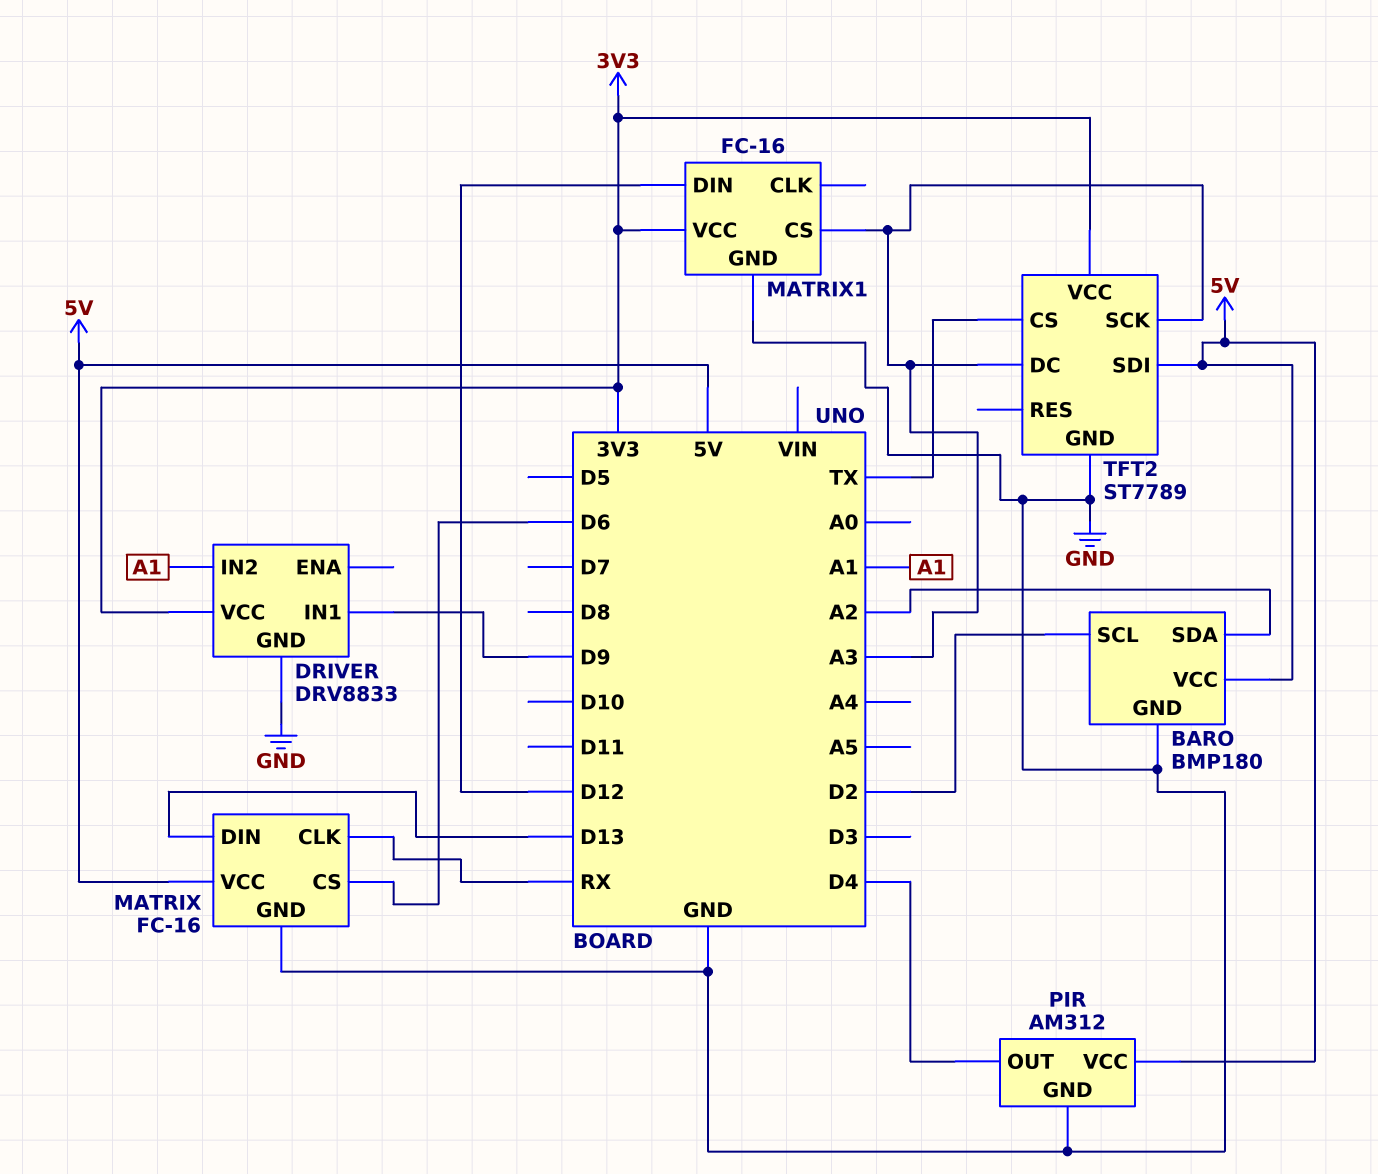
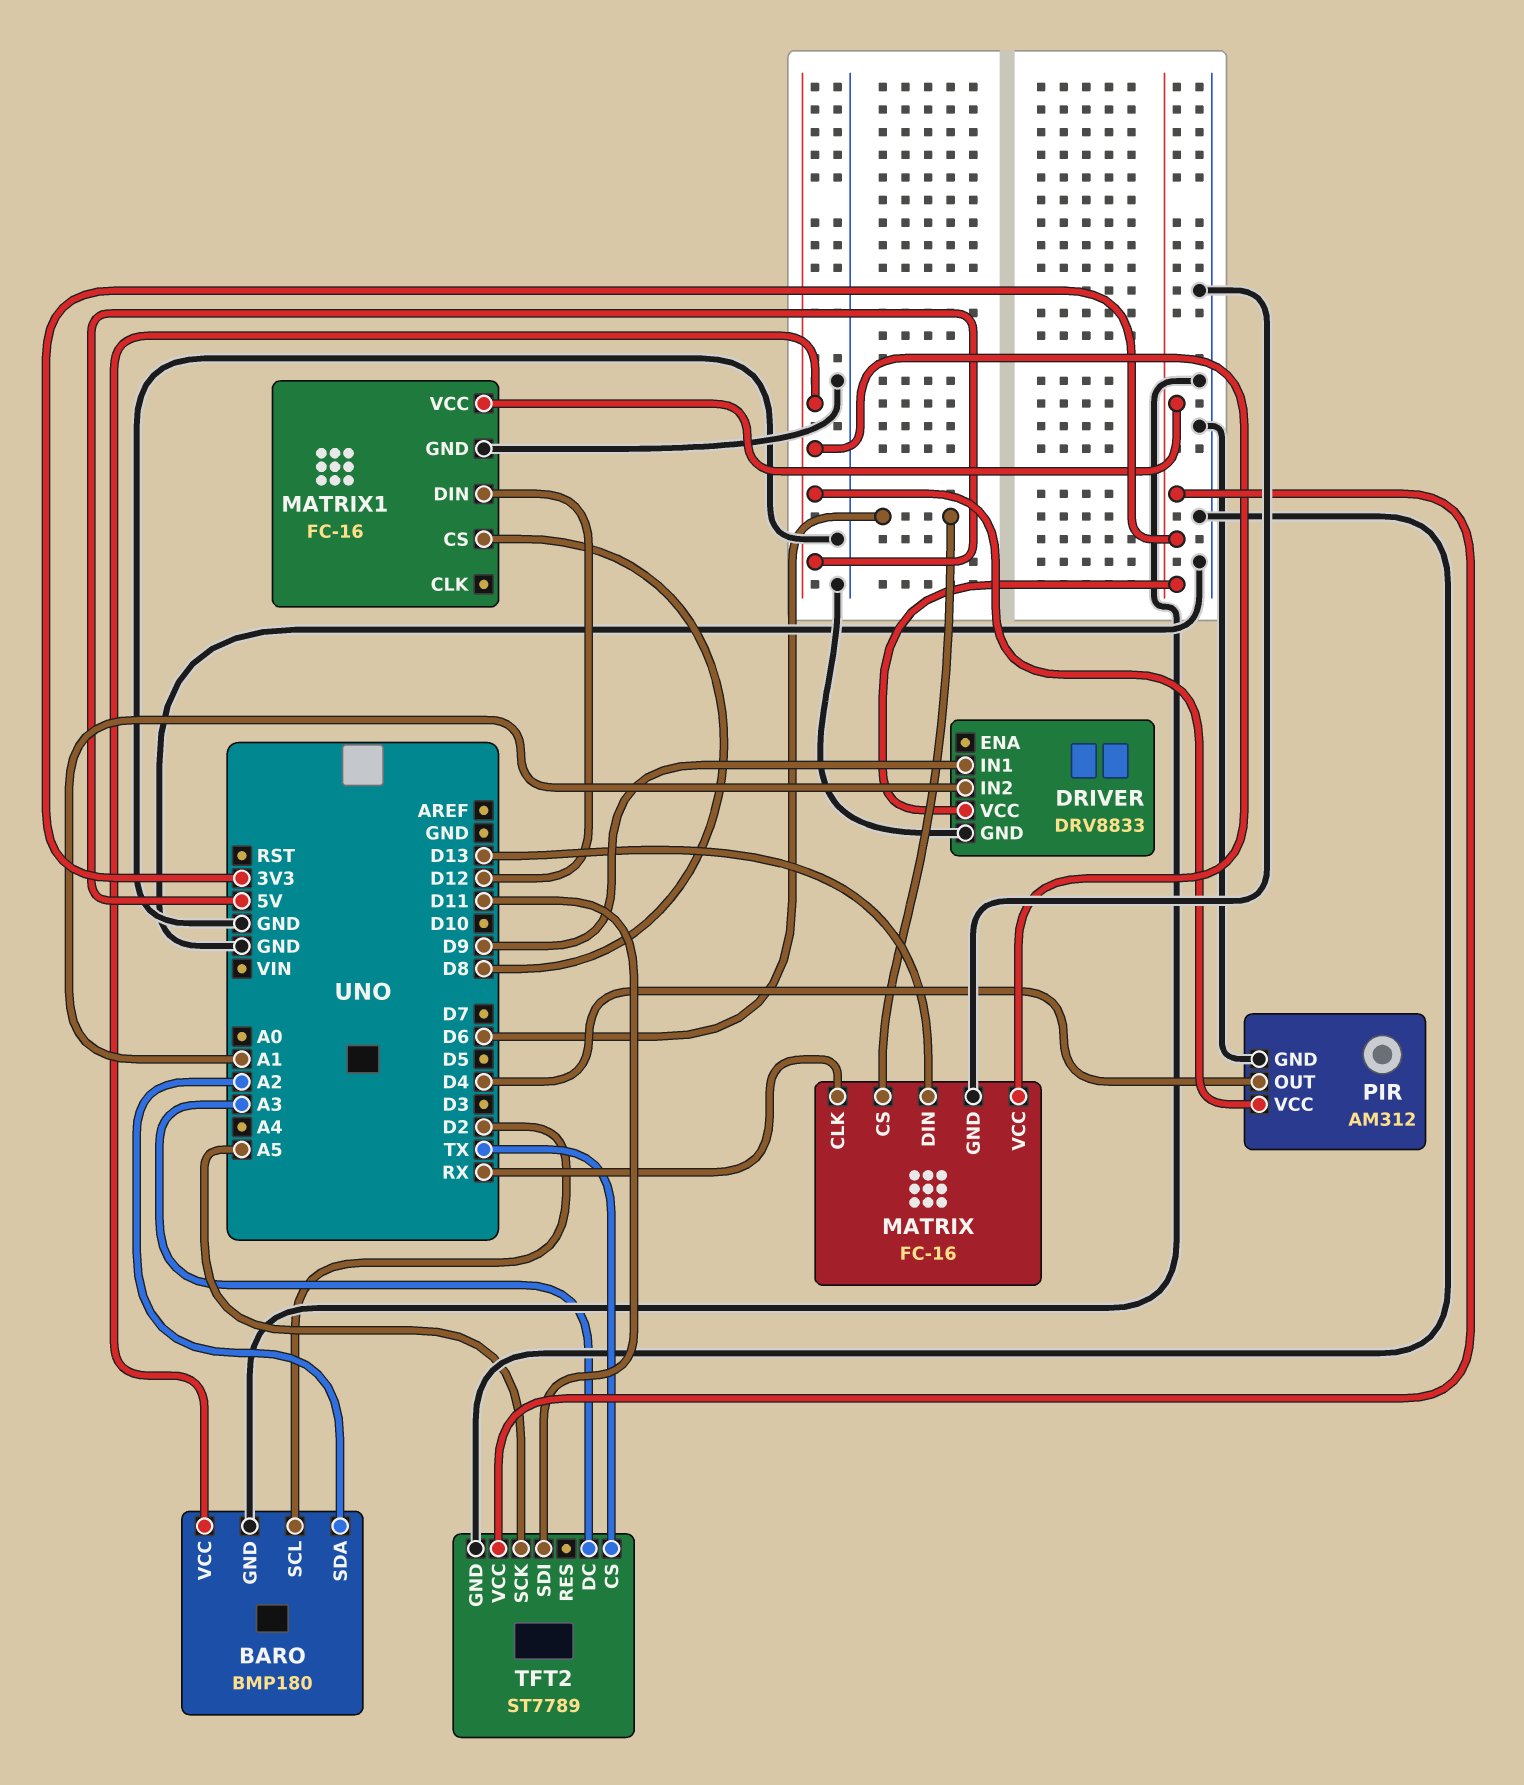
MATRIX1 pin CS: A3 -> D8
TFT2 pin SCK: A3 -> A5
TFT2 pin SDI: 5V -> D11

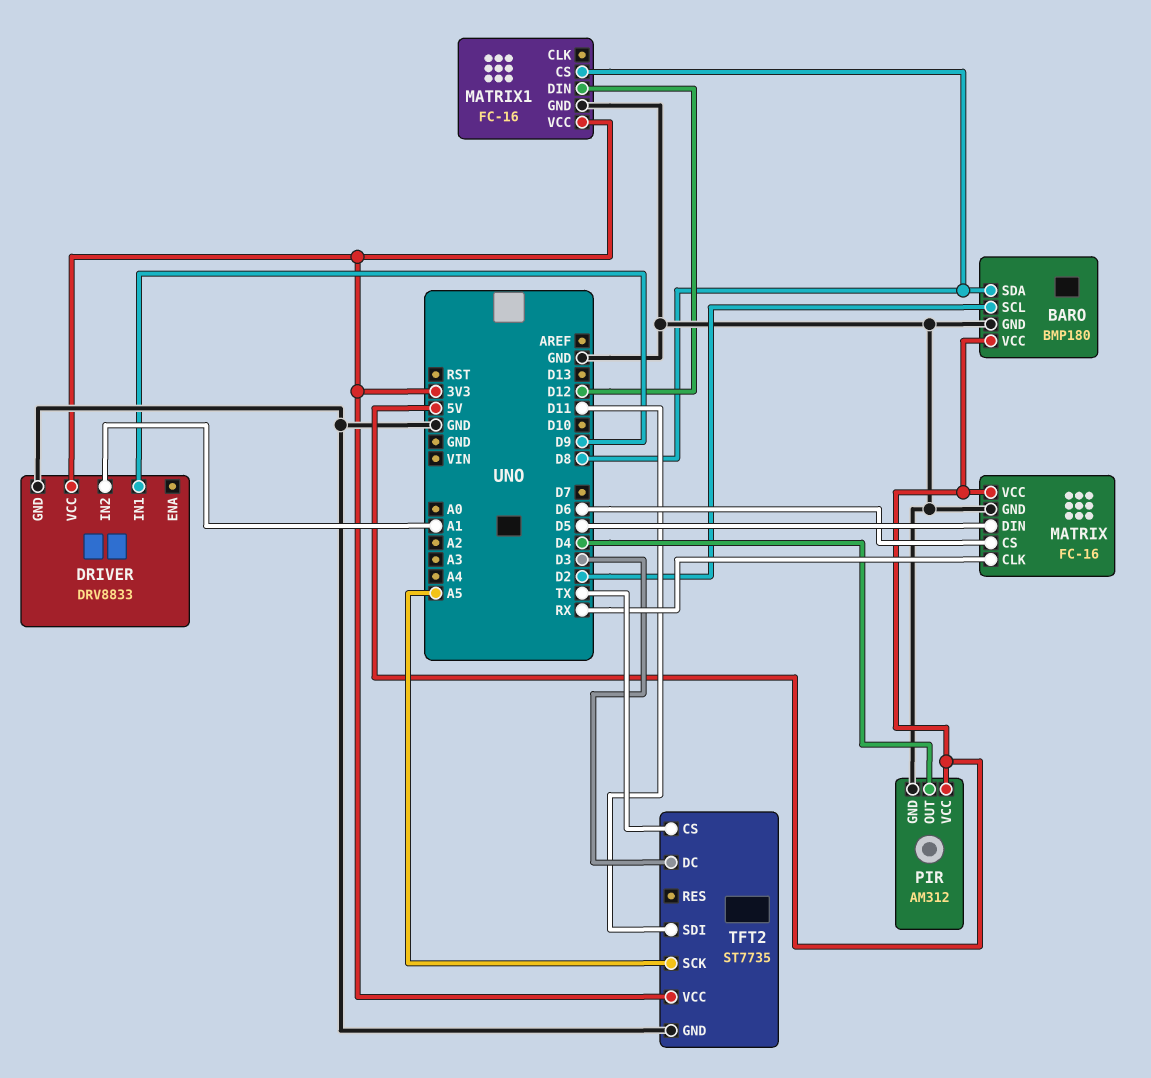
BARO pin SDA: A2 -> D8
MATRIX pin DIN: D13 -> D5
TFT2: ST7789 -> ST7735
TFT2 pin DC: A3 -> D3

